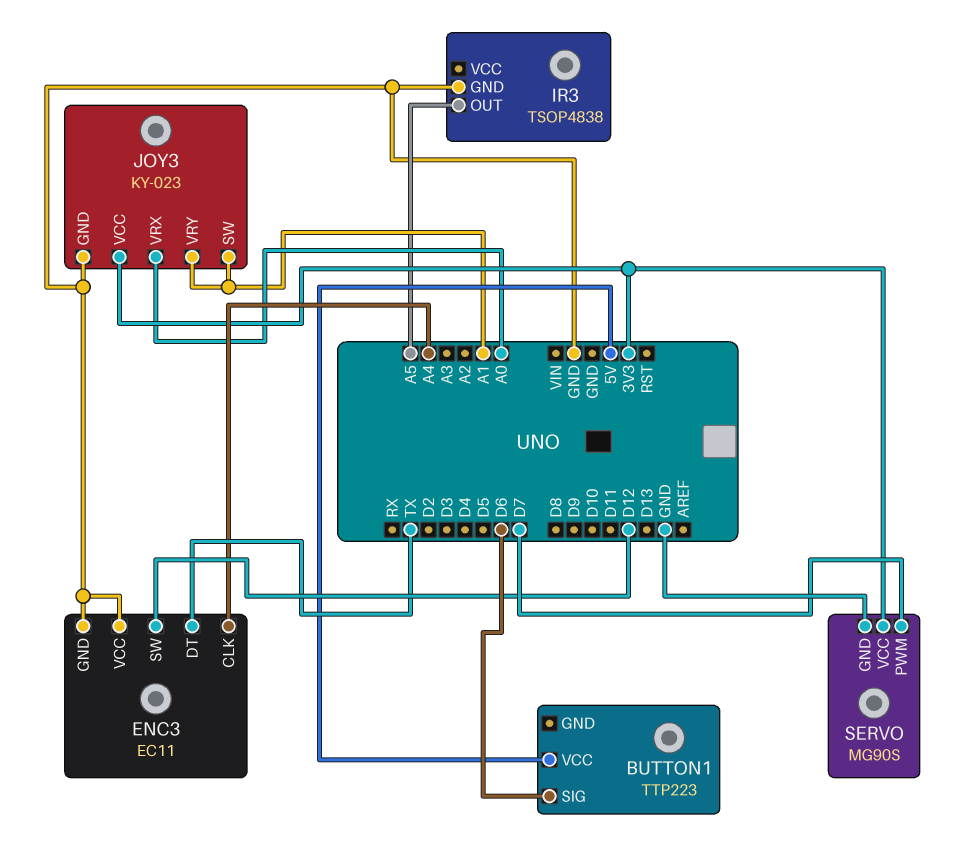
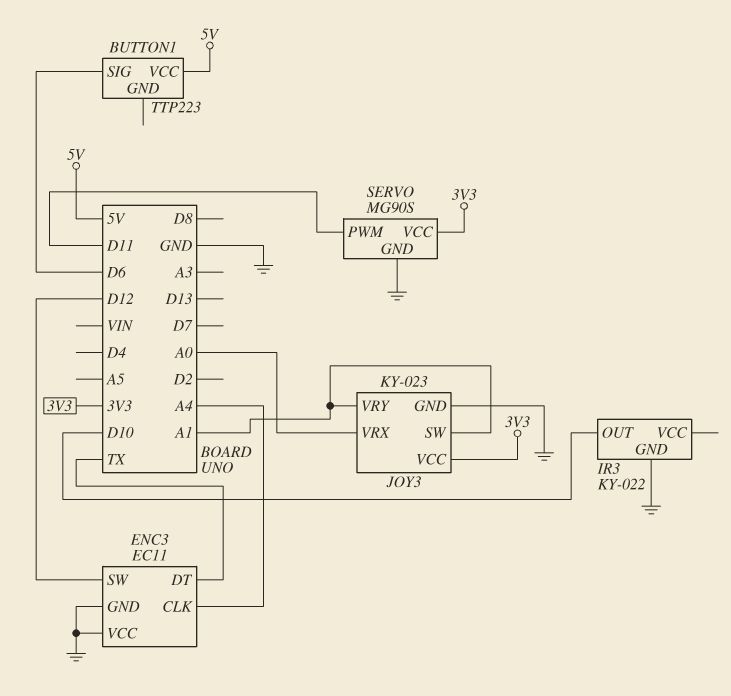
IR3: TSOP4838 -> KY-022
IR3 pin OUT: A5 -> D10
SERVO pin PWM: D7 -> D11

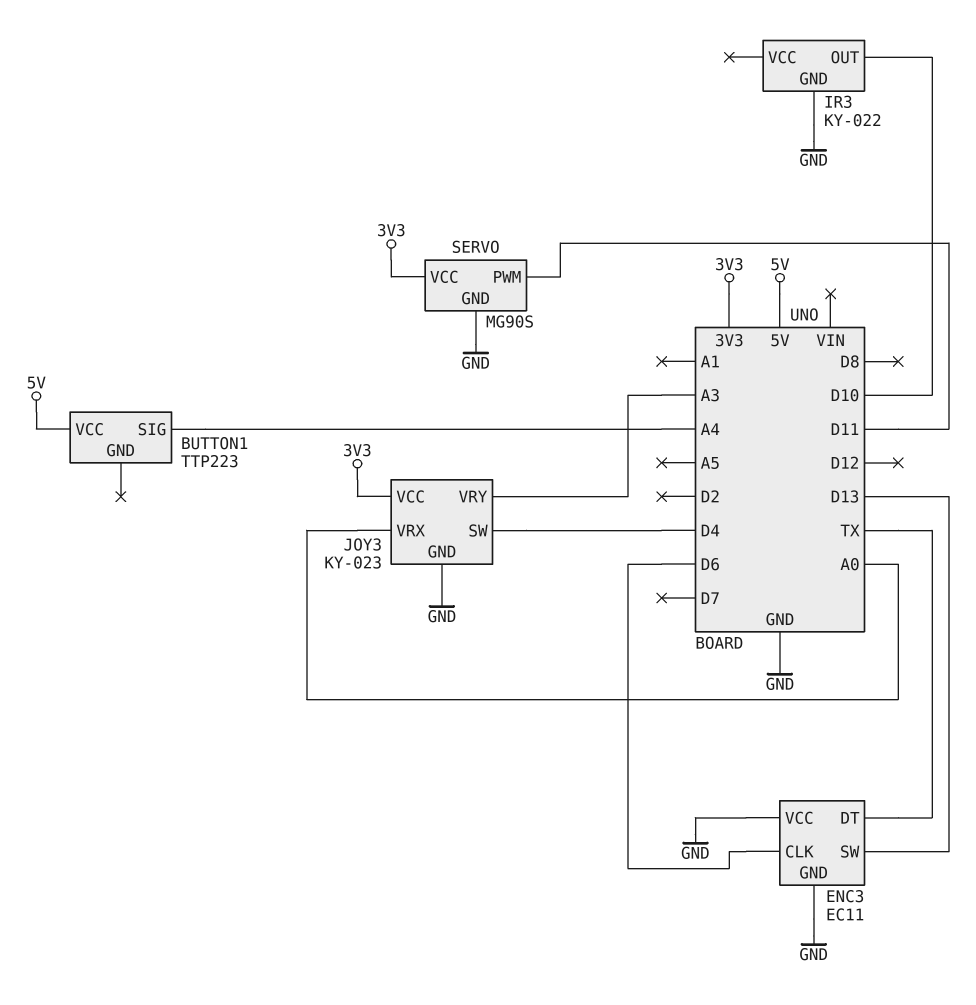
BUTTON1 pin SIG: D6 -> A4
ENC3 pin CLK: A4 -> D6
ENC3 pin SW: D12 -> D13
JOY3 pin SW: A1 -> D4
JOY3 pin VRY: A1 -> A3

